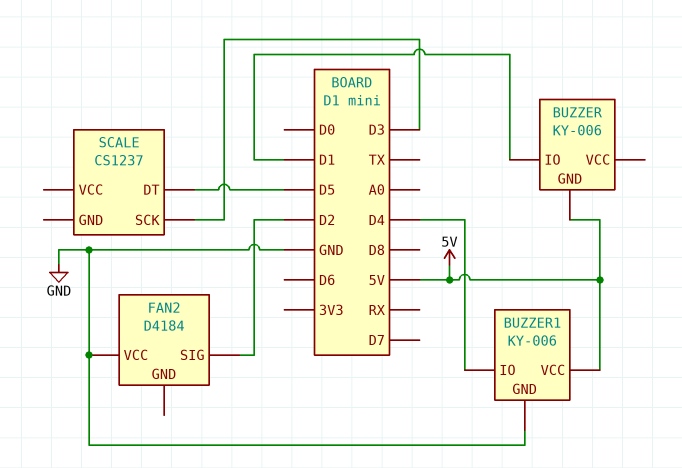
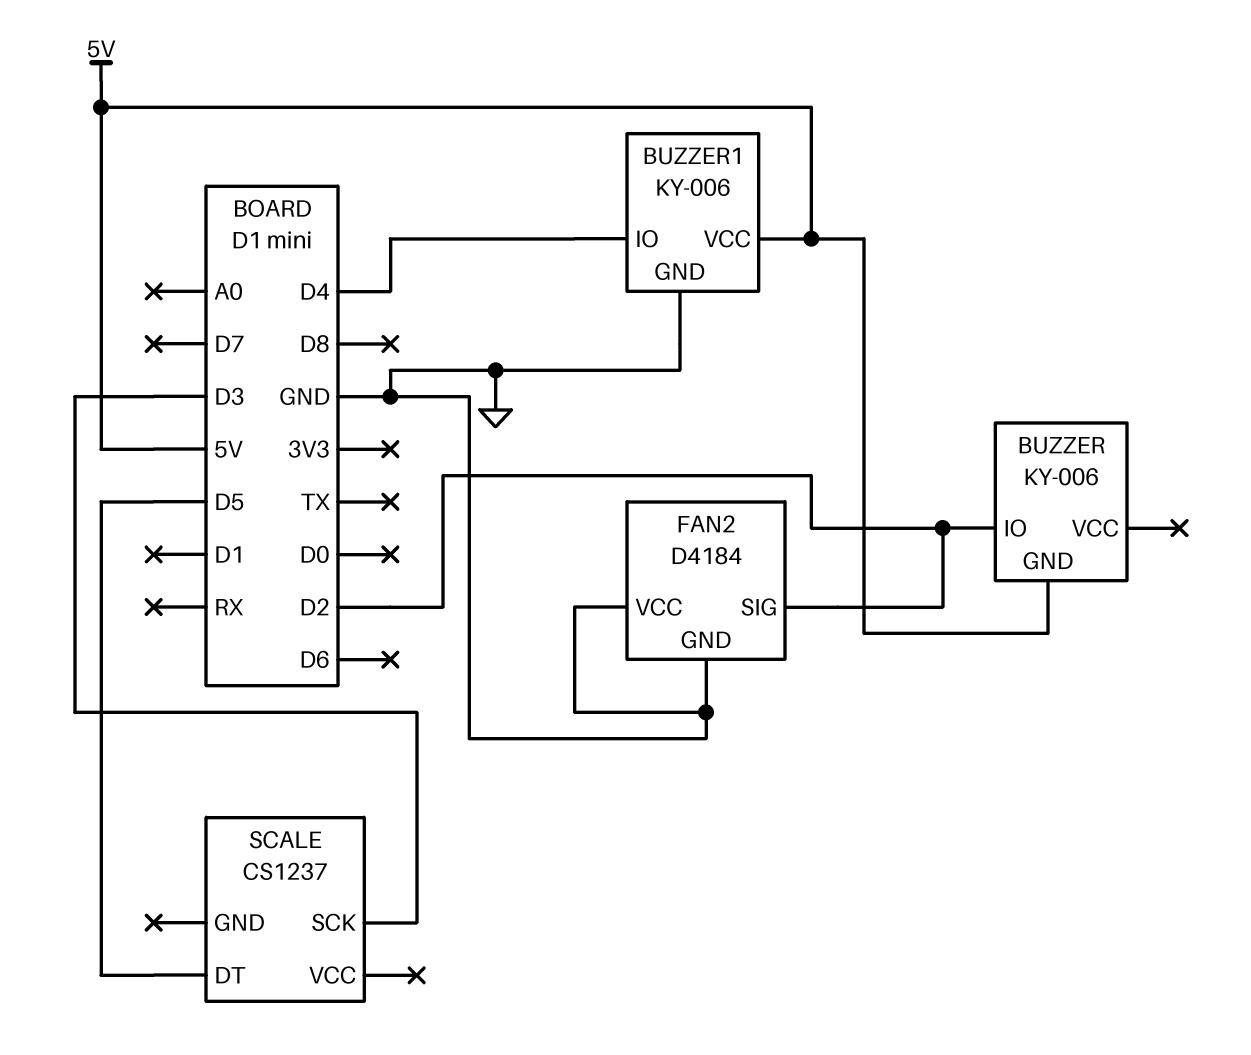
BUZZER pin IO: D1 -> D2
FAN2 pin GND: none -> GND

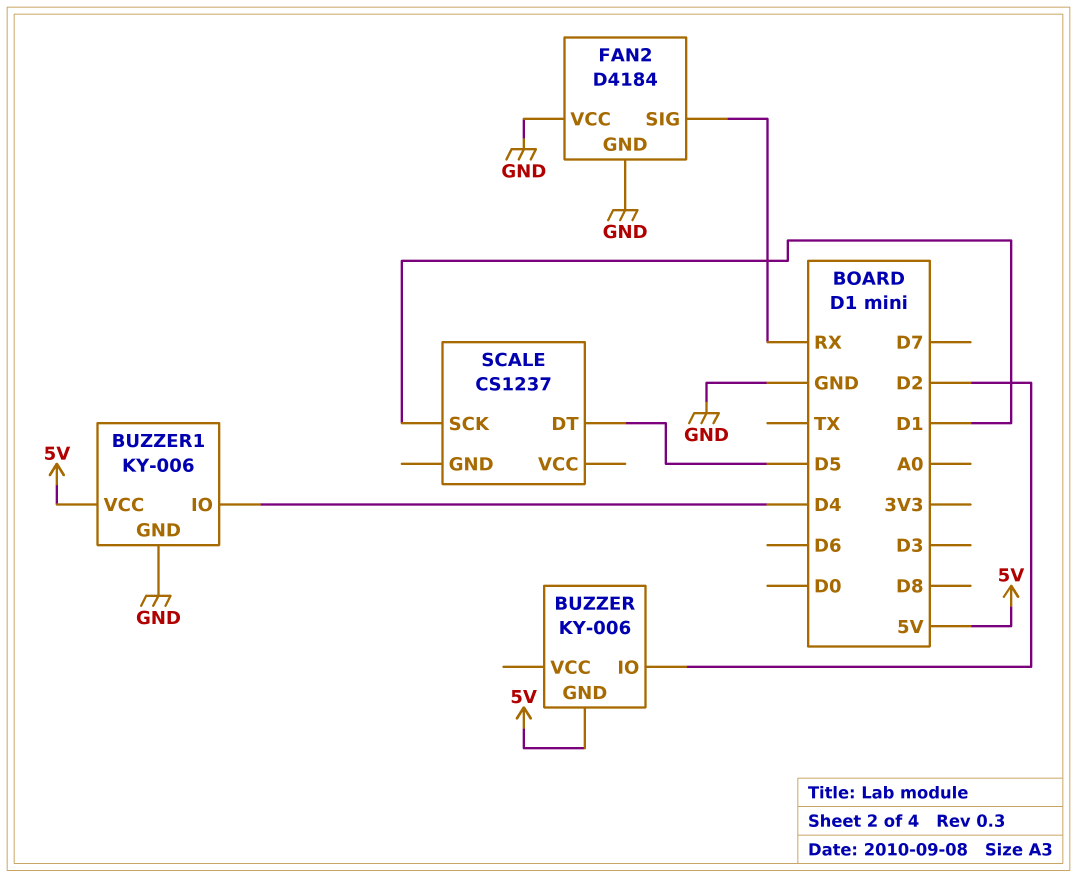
FAN2 pin SIG: D2 -> RX
SCALE pin SCK: D3 -> D1

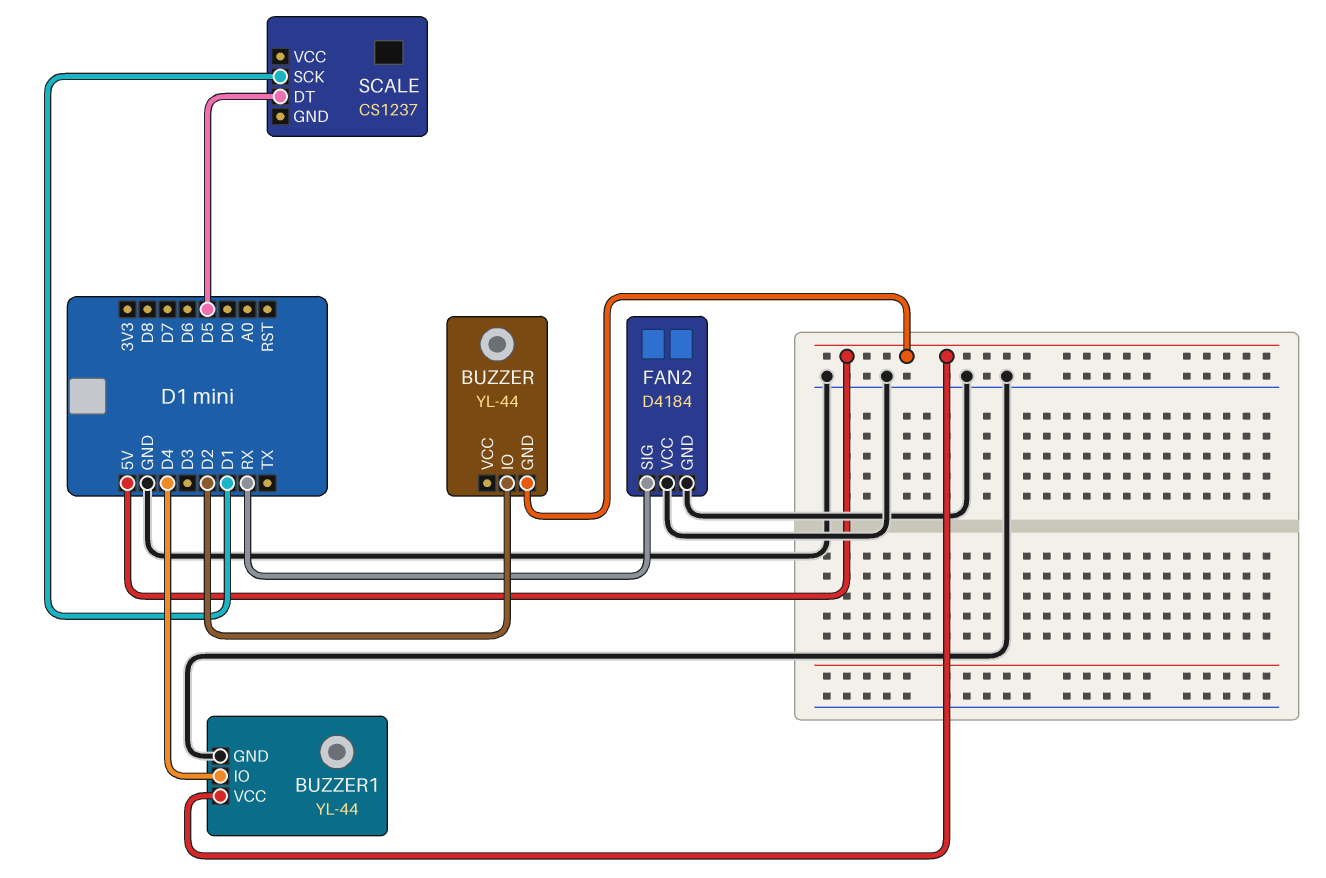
BUZZER: KY-006 -> YL-44
BUZZER1: KY-006 -> YL-44

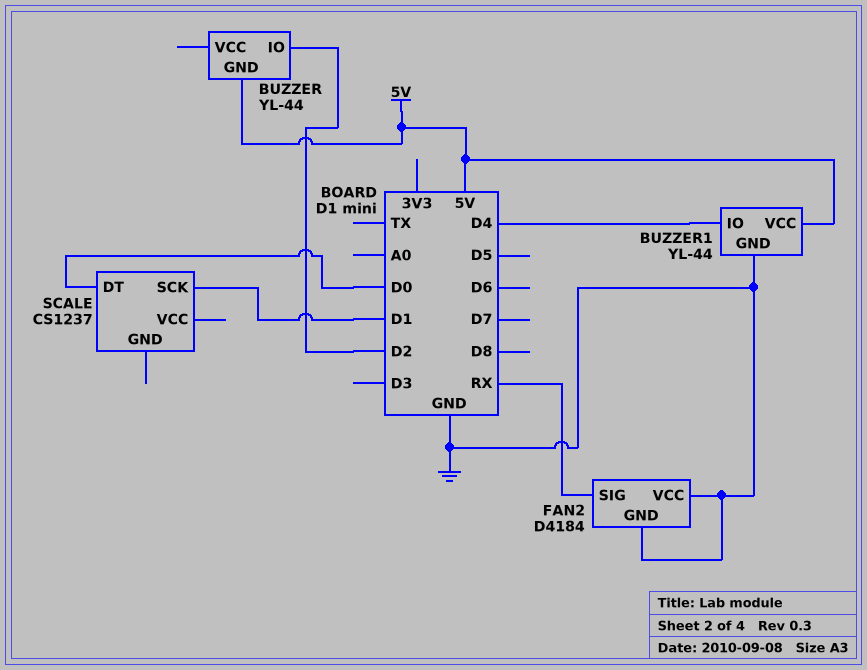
SCALE pin DT: D5 -> D0

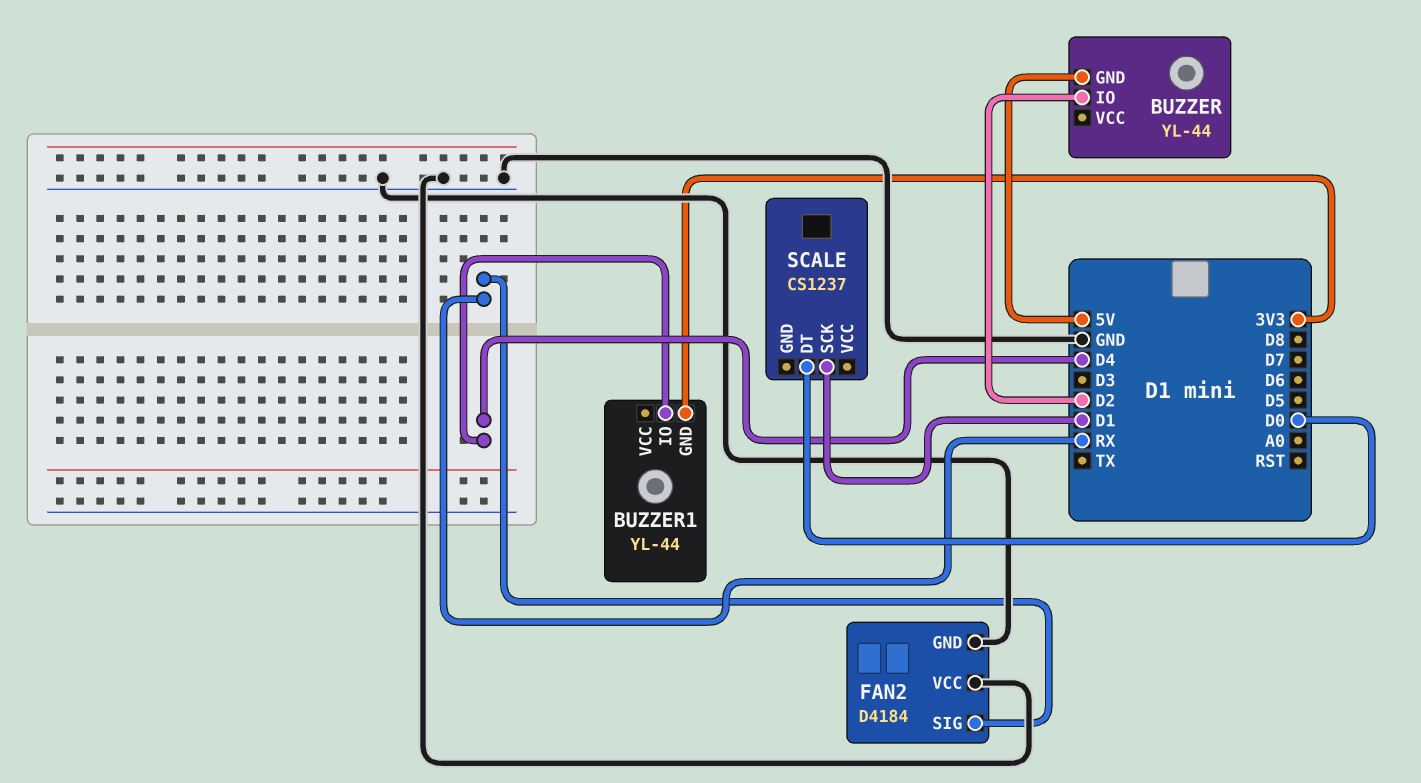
BUZZER1 pin GND: GND -> 3V3
BUZZER1 pin VCC: 5V -> none

